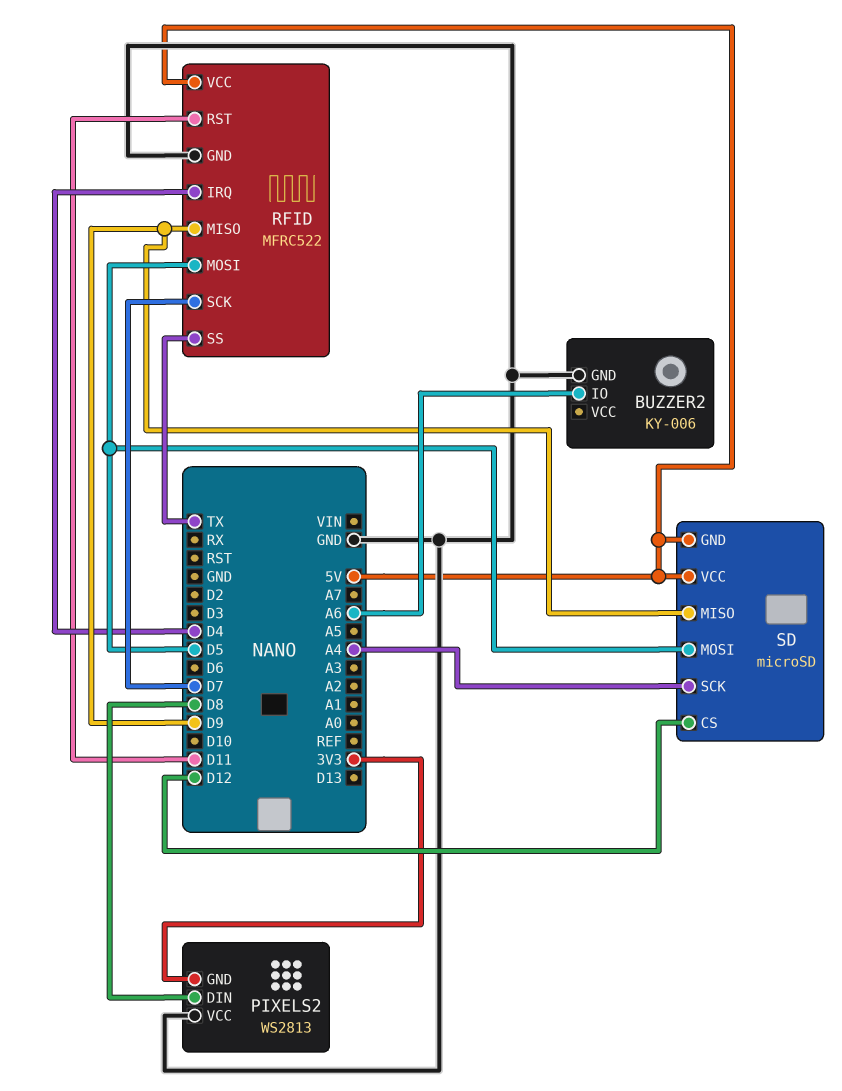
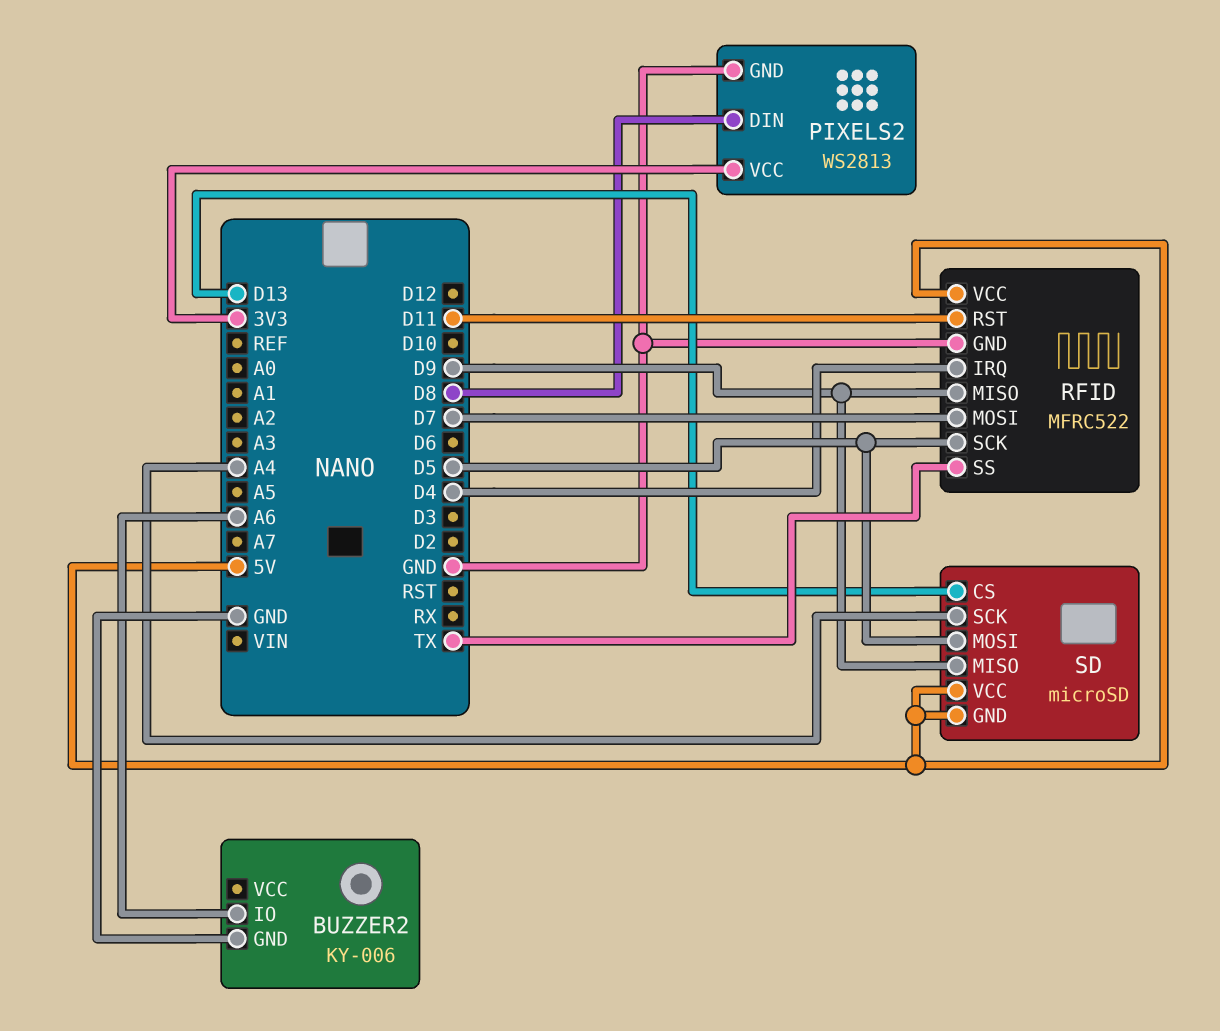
PIXELS2 pin GND: 3V3 -> GND
PIXELS2 pin VCC: GND -> 3V3
RFID pin MOSI: D5 -> D7
RFID pin SCK: D7 -> D5
SD pin CS: D12 -> D13

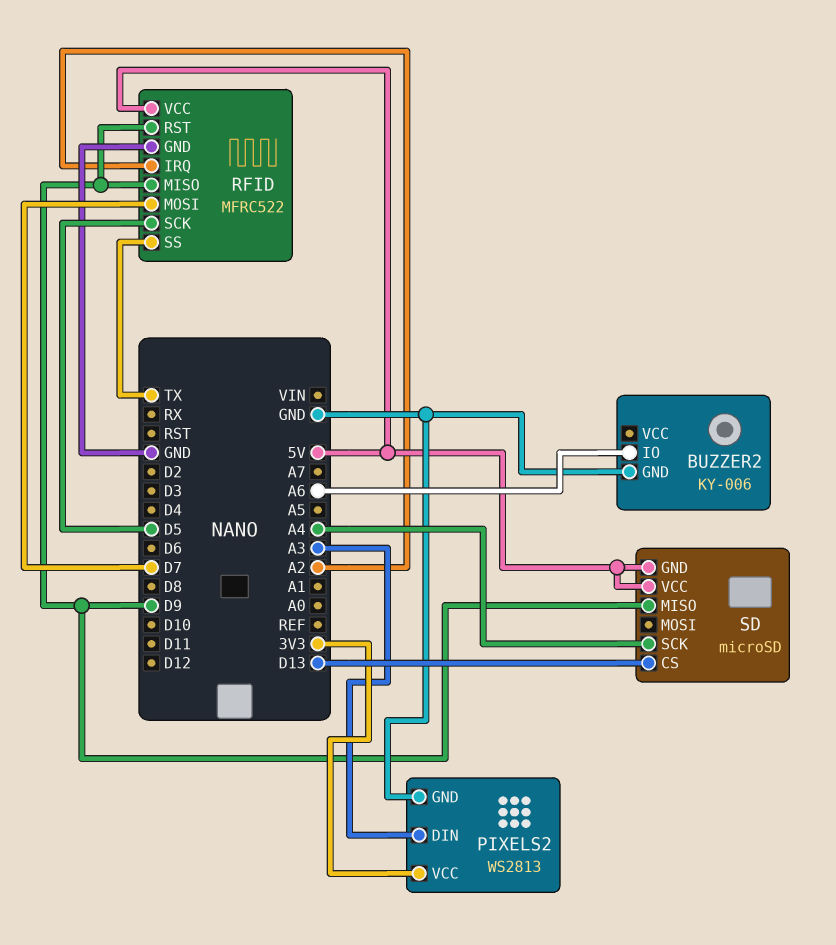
PIXELS2 pin DIN: D8 -> A3
RFID pin IRQ: D4 -> A2
RFID pin RST: D11 -> D9
SD pin MOSI: D5 -> none

